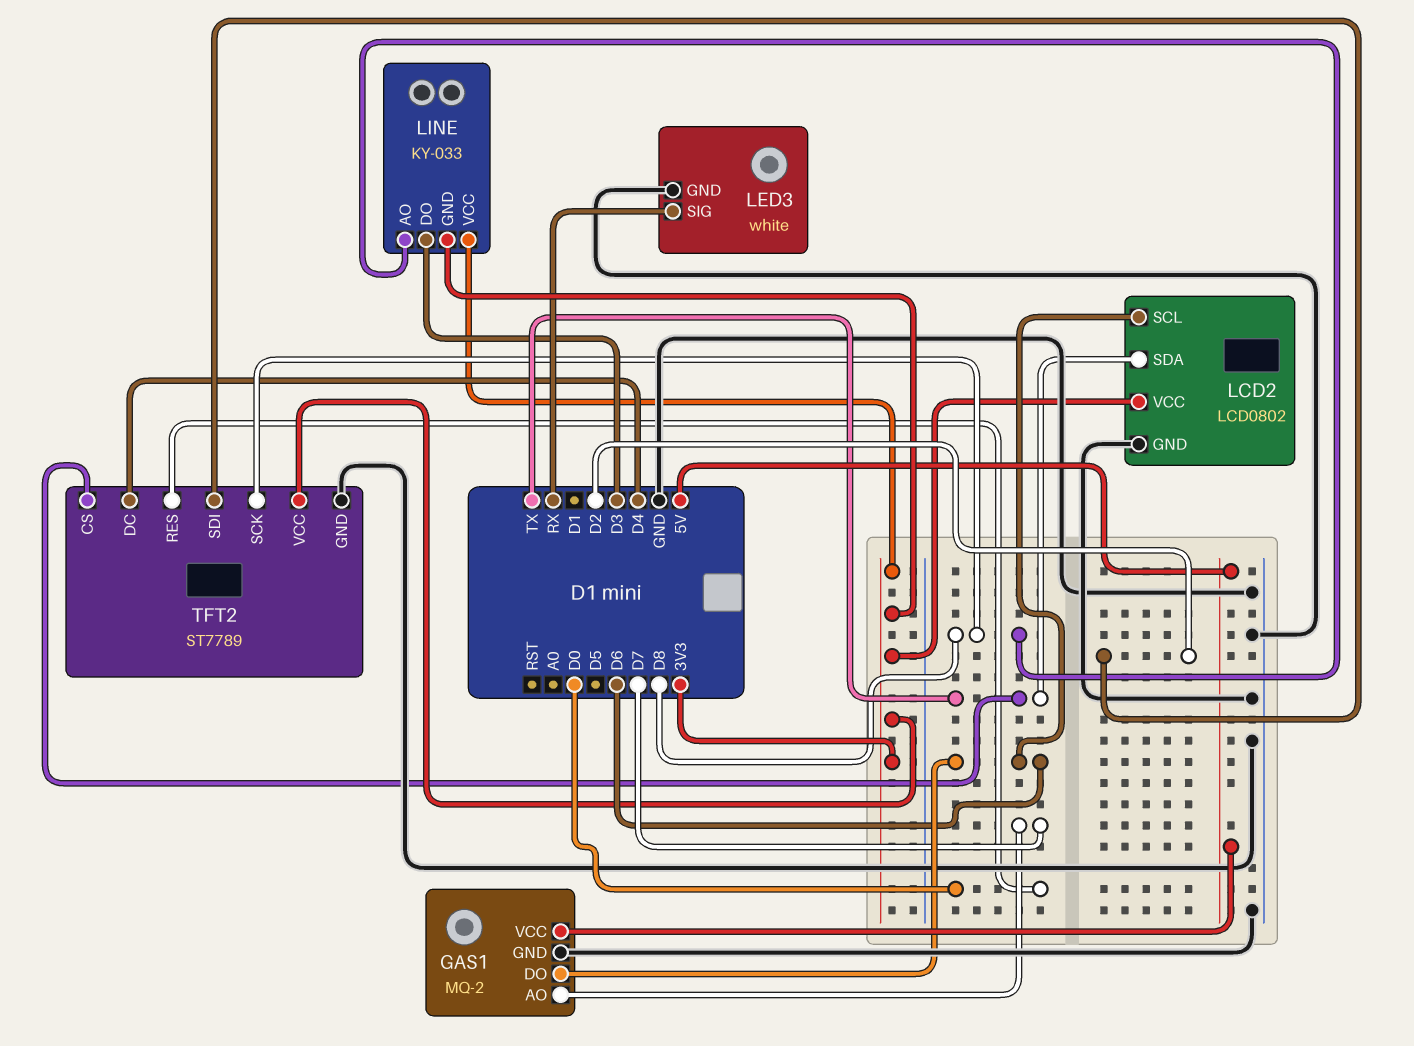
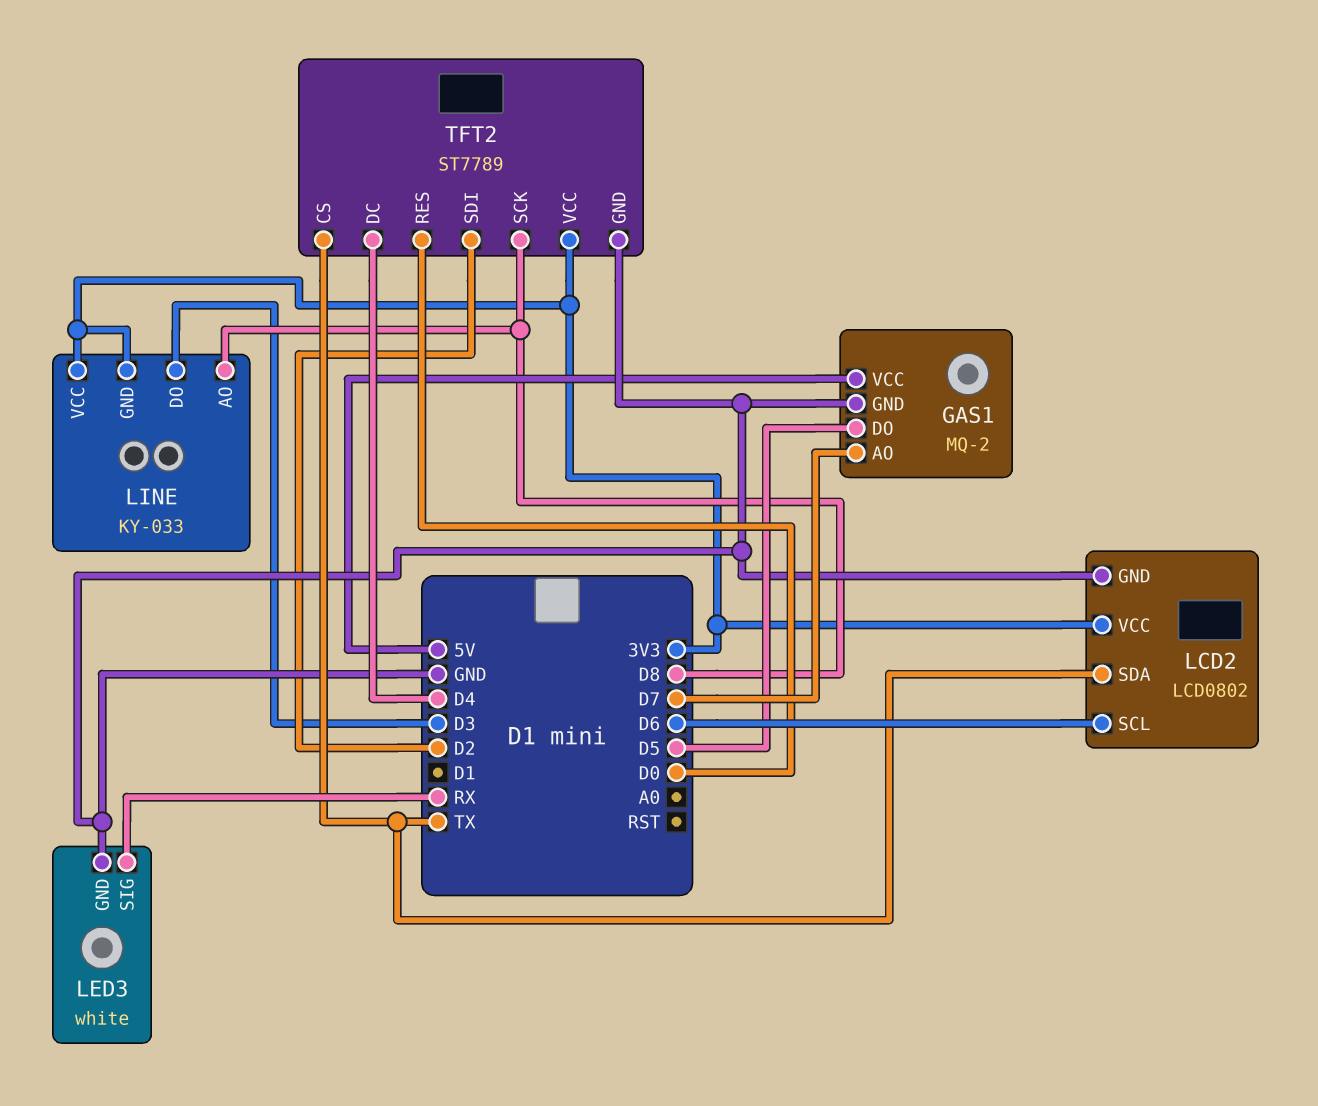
GAS1 pin DO: D6 -> D5

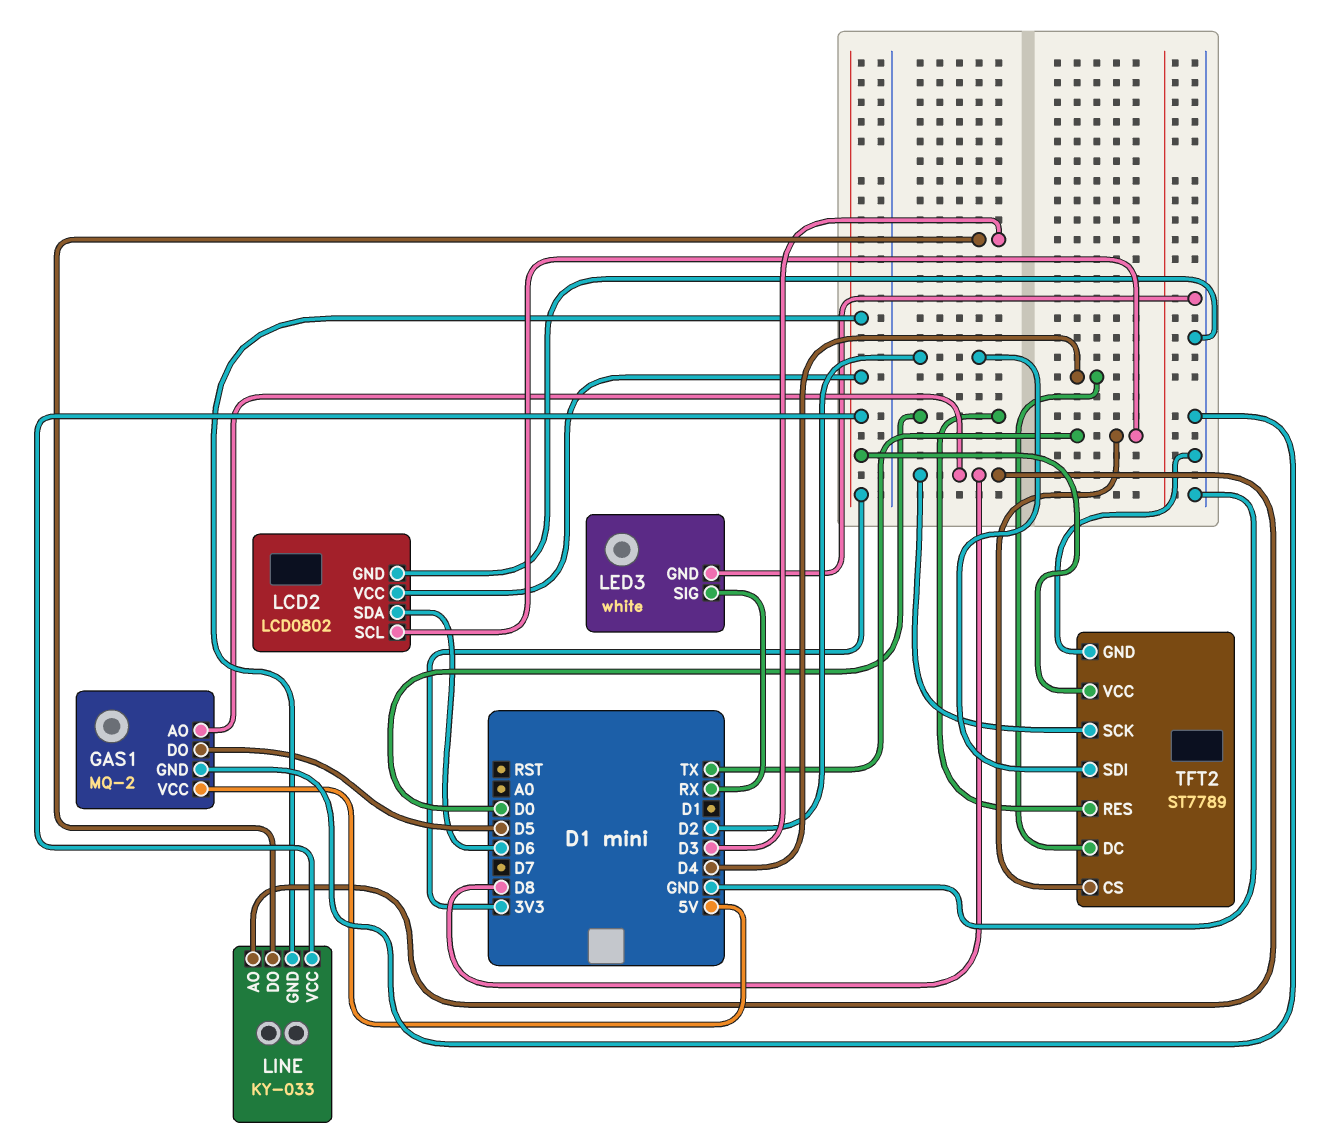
GAS1 pin AO: D7 -> D8
LCD2 pin SCL: D6 -> TX
LCD2 pin SDA: TX -> D6

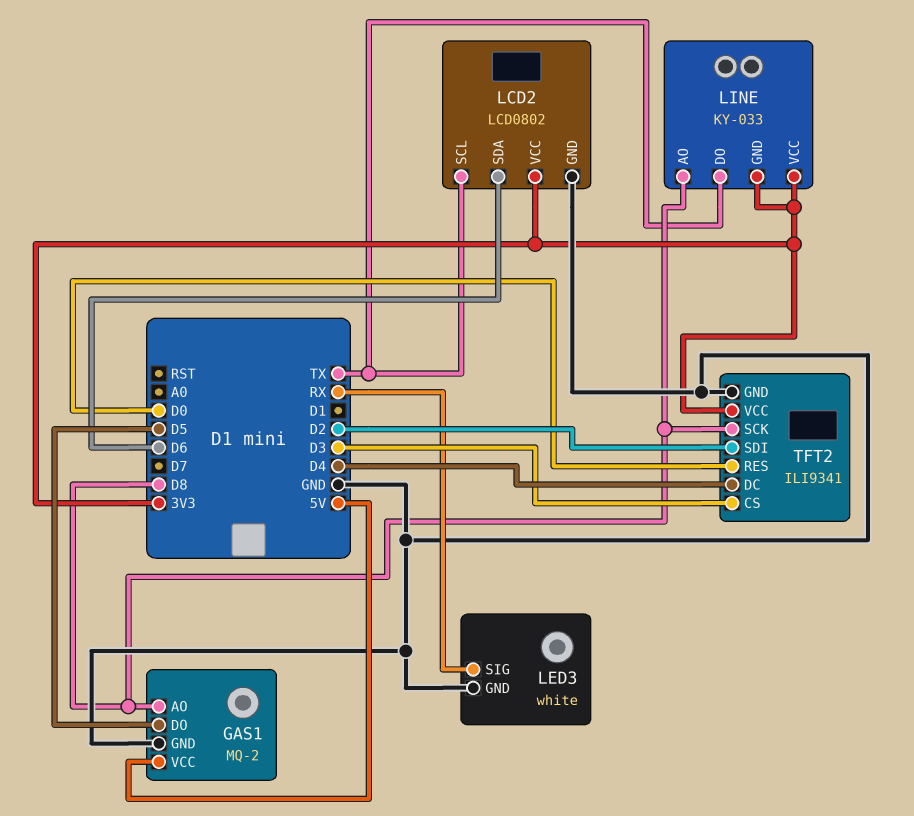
LINE pin DO: D3 -> TX
TFT2: ST7789 -> ILI9341
TFT2 pin CS: TX -> D3

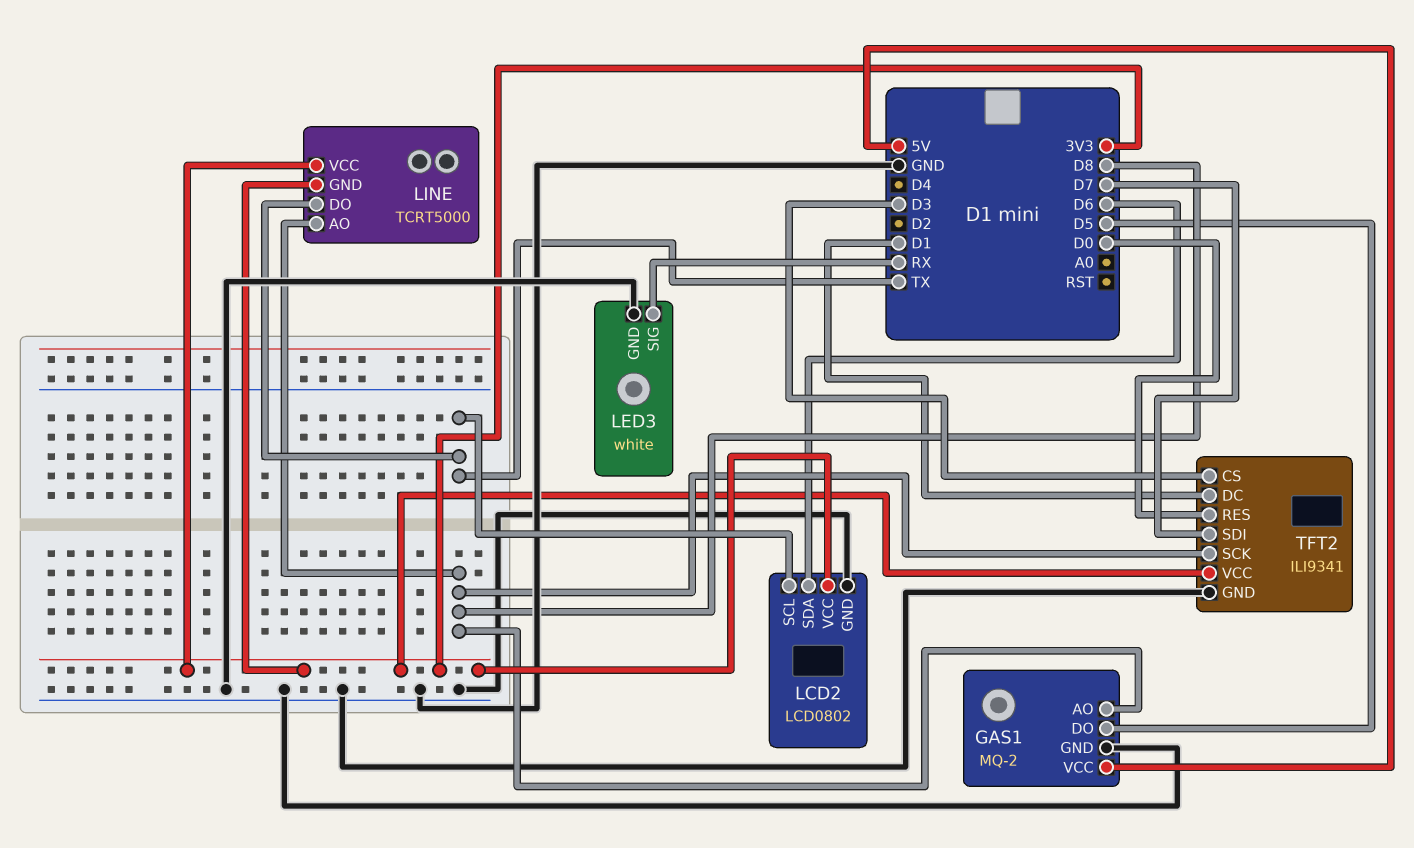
LINE: KY-033 -> TCRT5000
TFT2 pin DC: D4 -> D1
TFT2 pin SDI: D2 -> D7

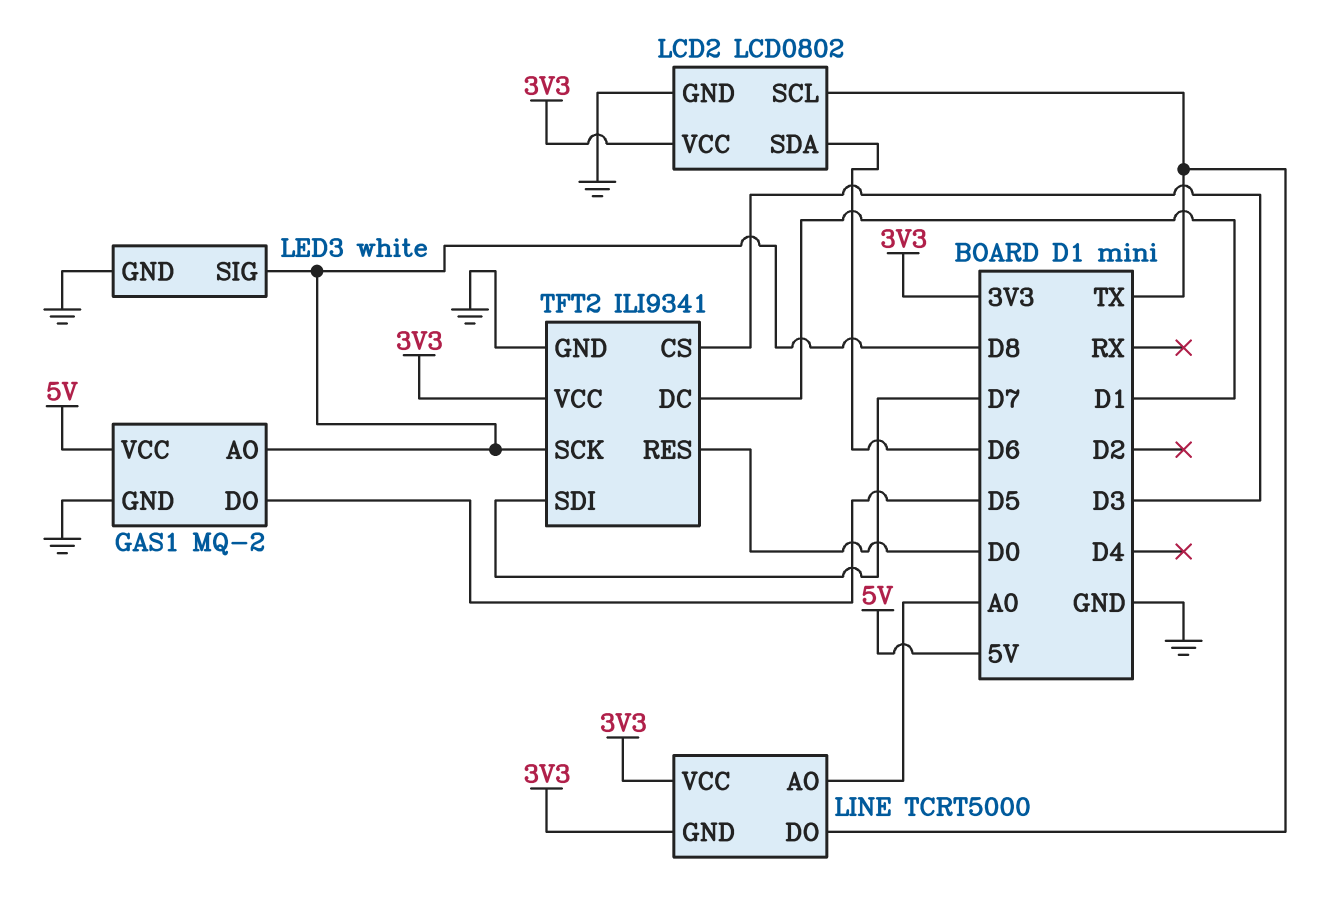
LED3 pin SIG: RX -> D8
LINE pin AO: D8 -> A0

